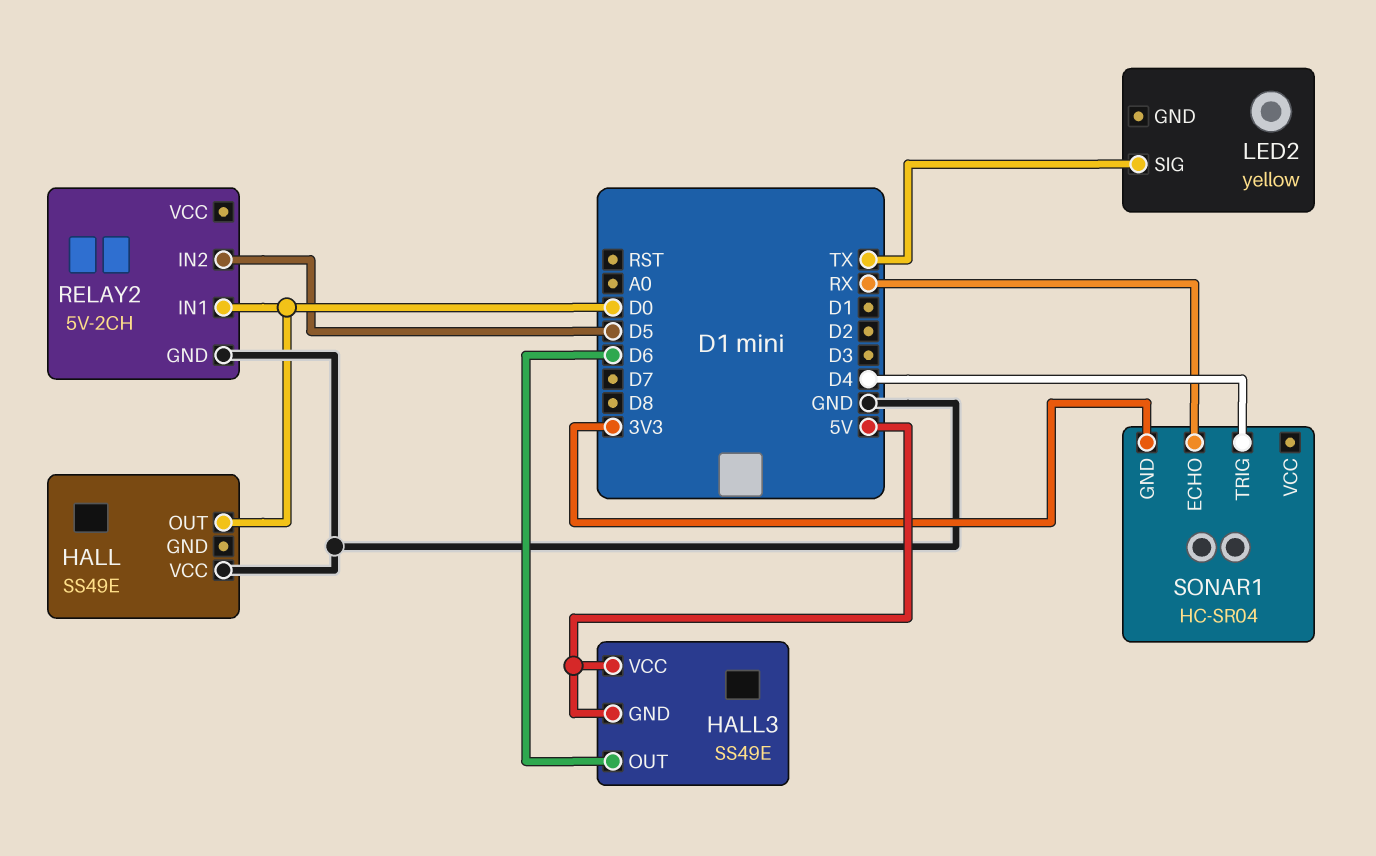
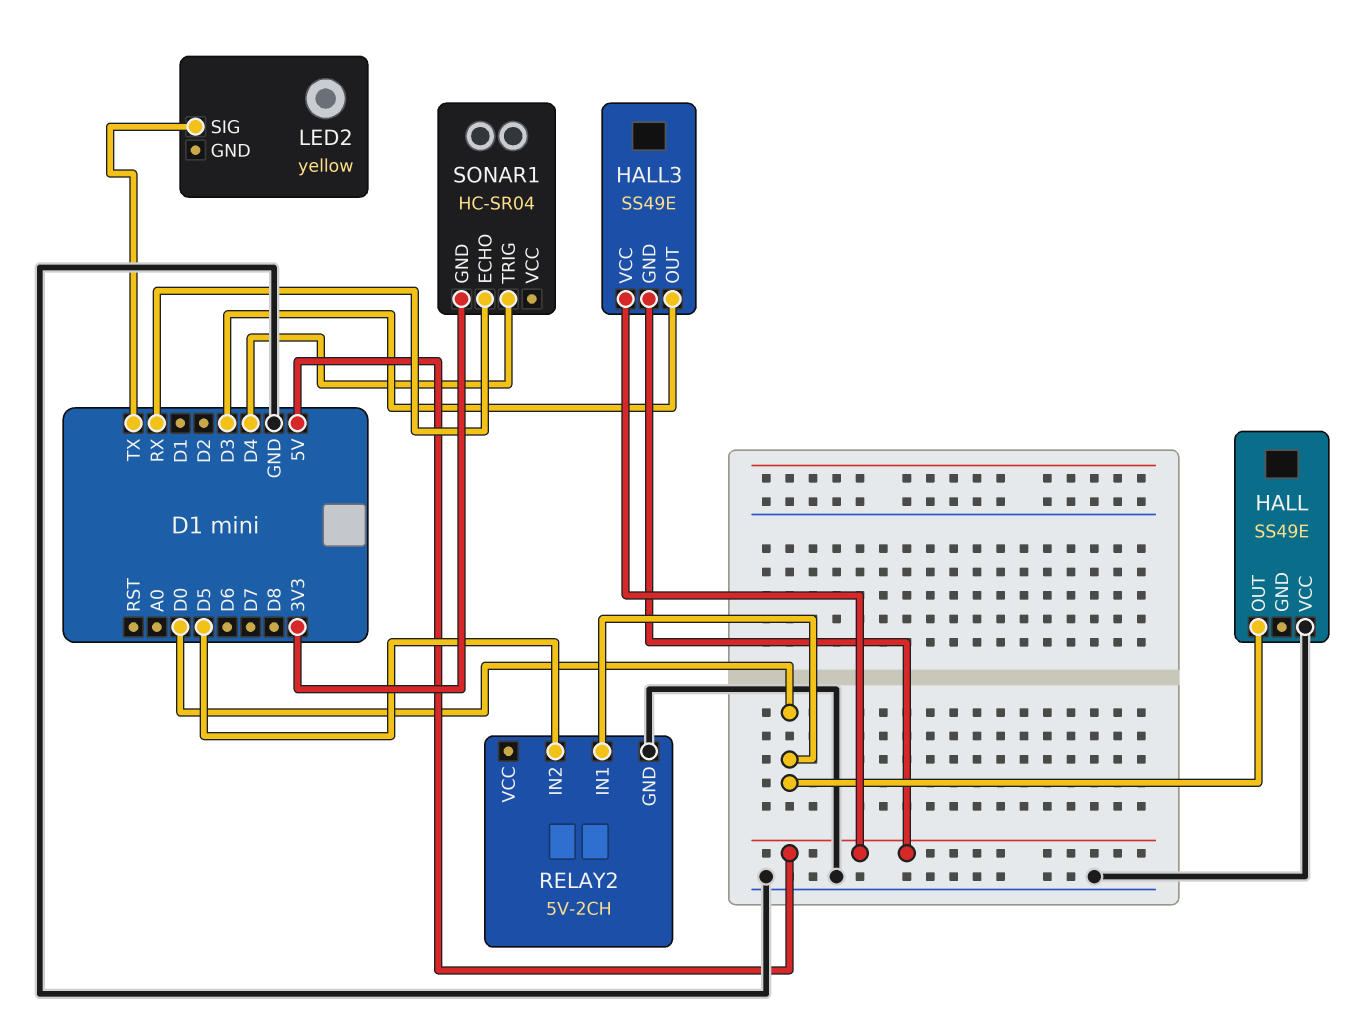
HALL3 pin OUT: D6 -> D3

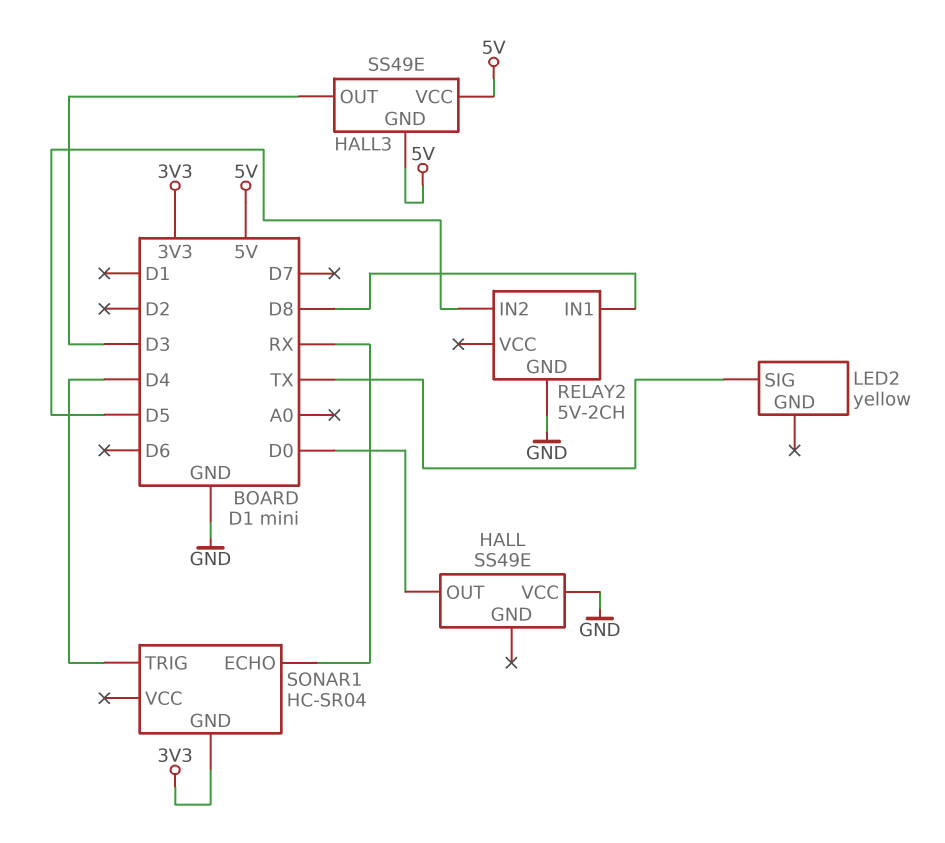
RELAY2 pin IN1: D0 -> D8

